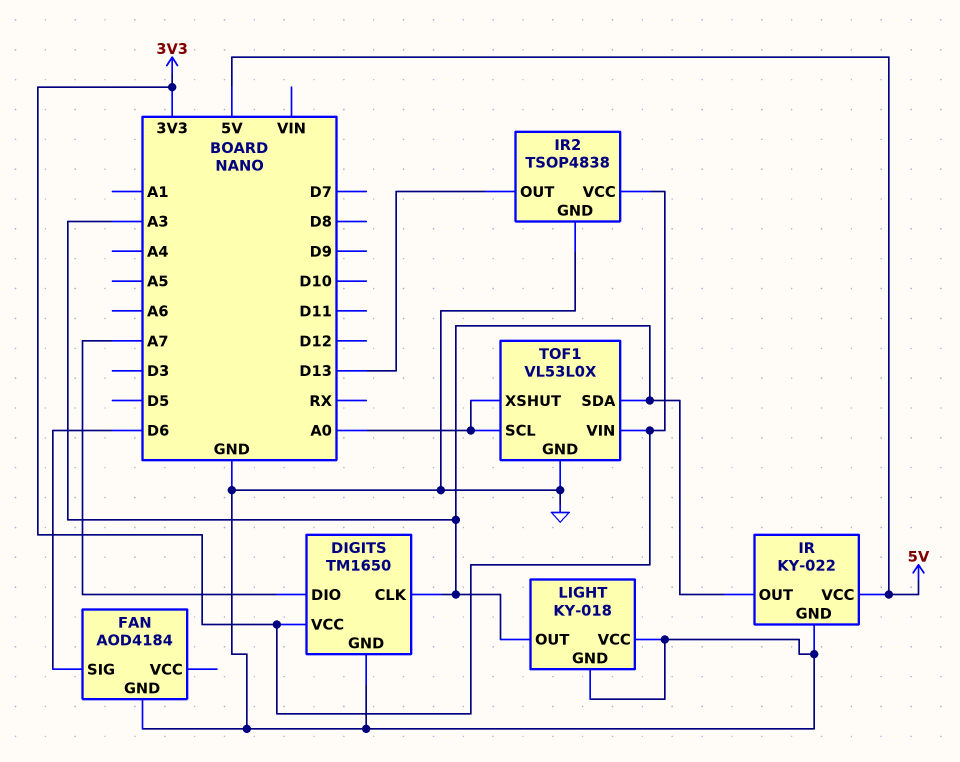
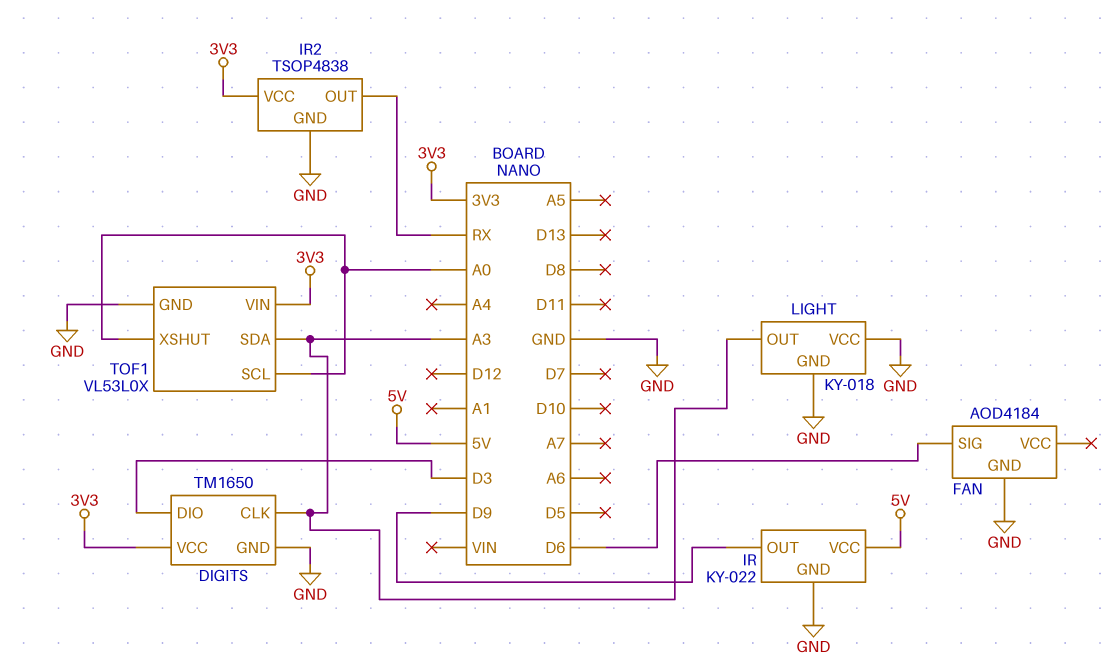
DIGITS pin DIO: A7 -> D3
IR pin OUT: A3 -> D9
IR2 pin OUT: D13 -> RX

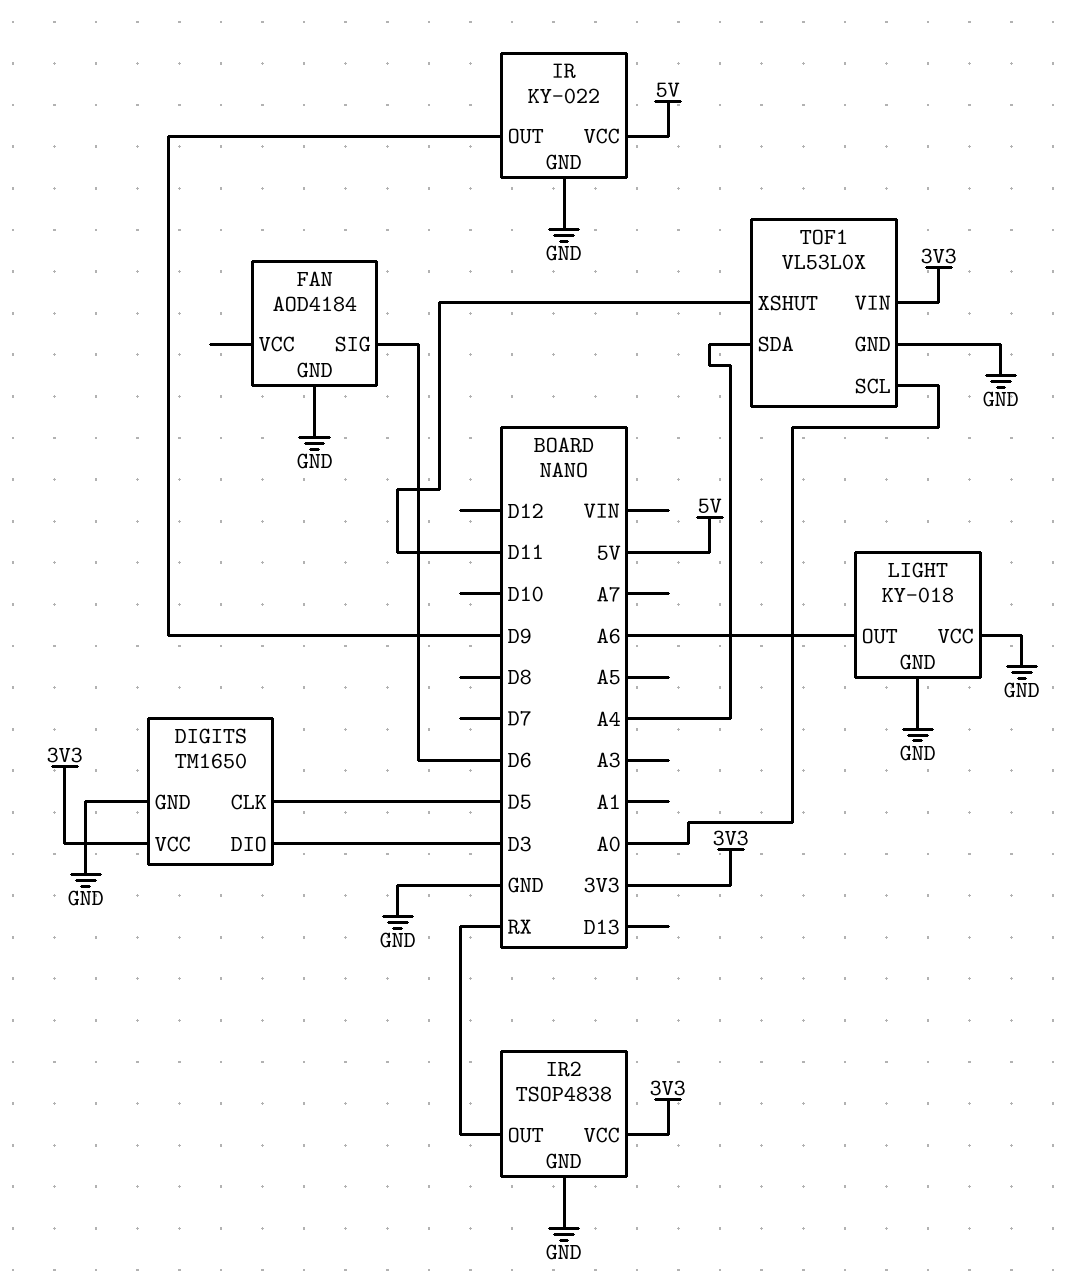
DIGITS pin CLK: A3 -> D5
LIGHT pin OUT: A3 -> A6
TOF1 pin SDA: A3 -> A4
TOF1 pin XSHUT: A0 -> D11

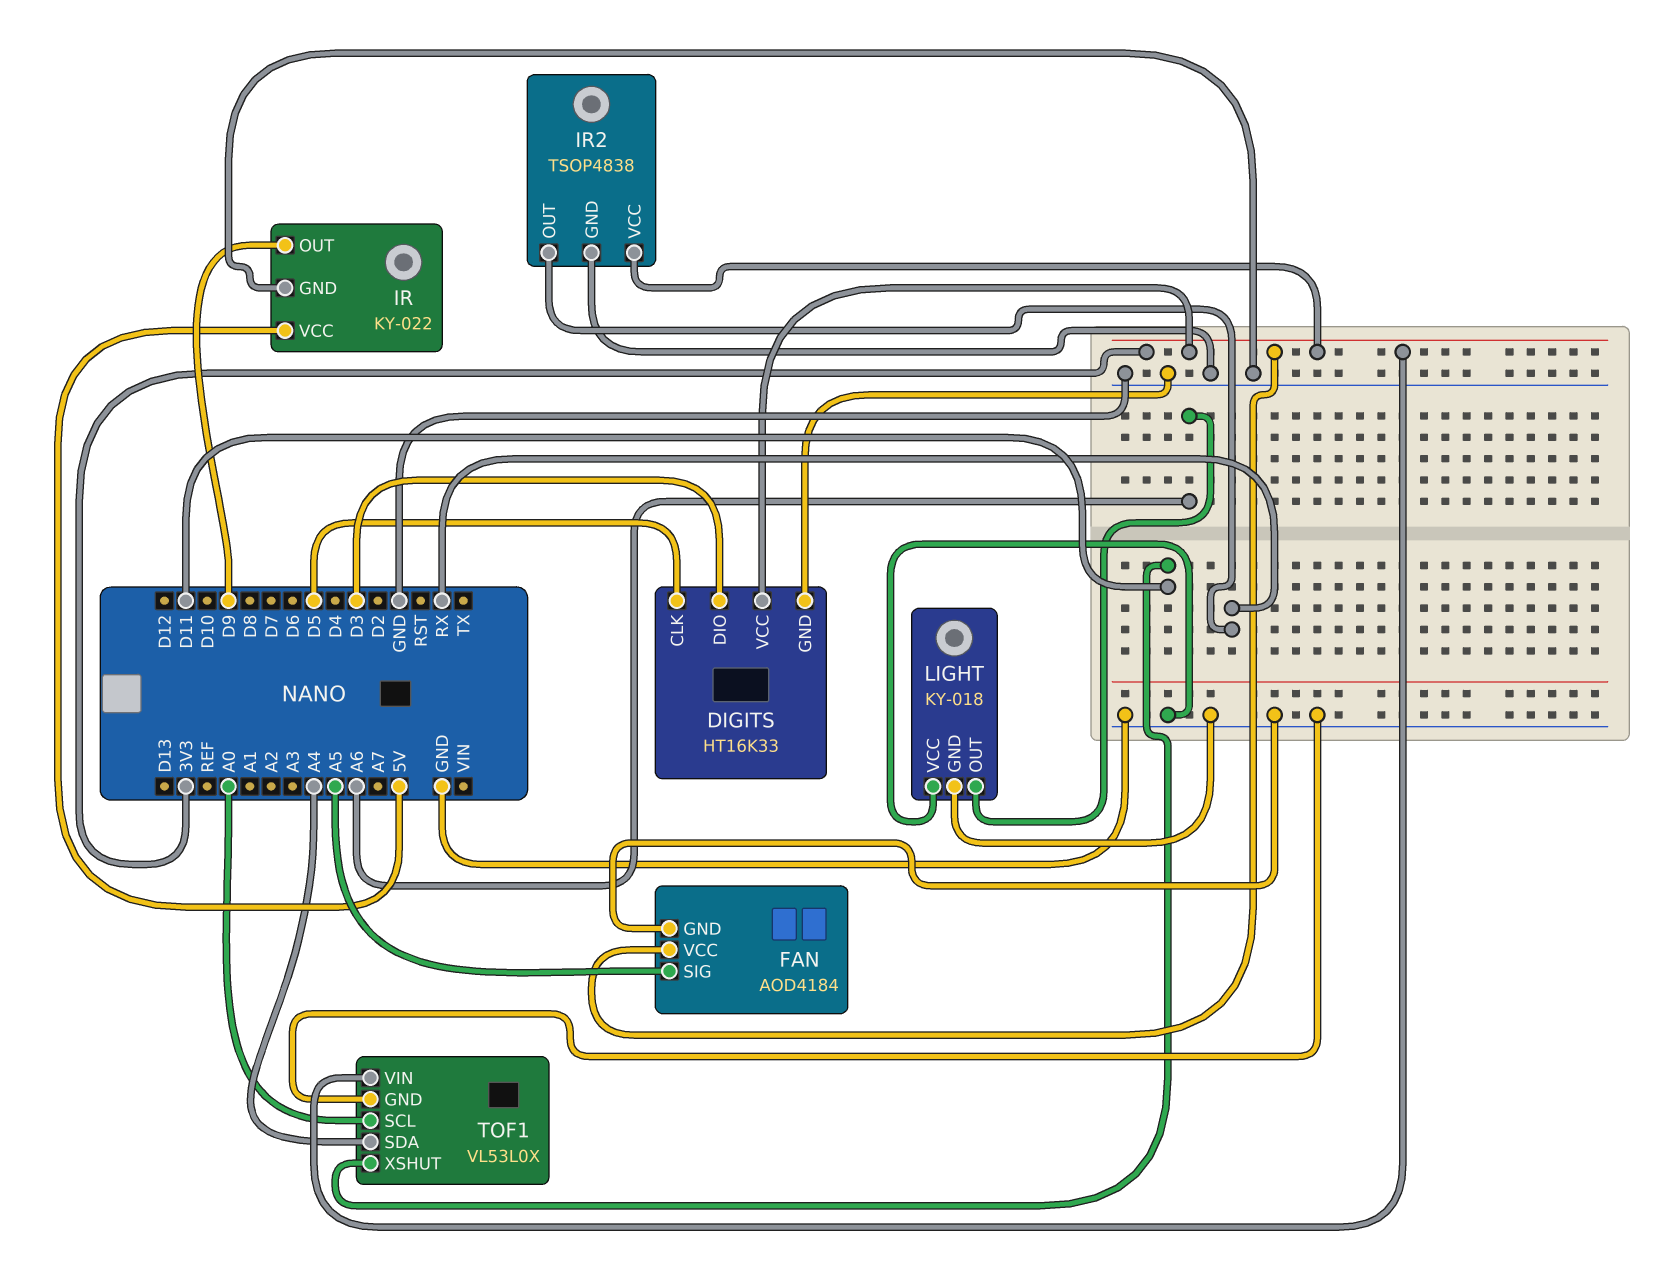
DIGITS: TM1650 -> HT16K33
FAN pin SIG: D6 -> A5
FAN pin VCC: none -> 3V3

